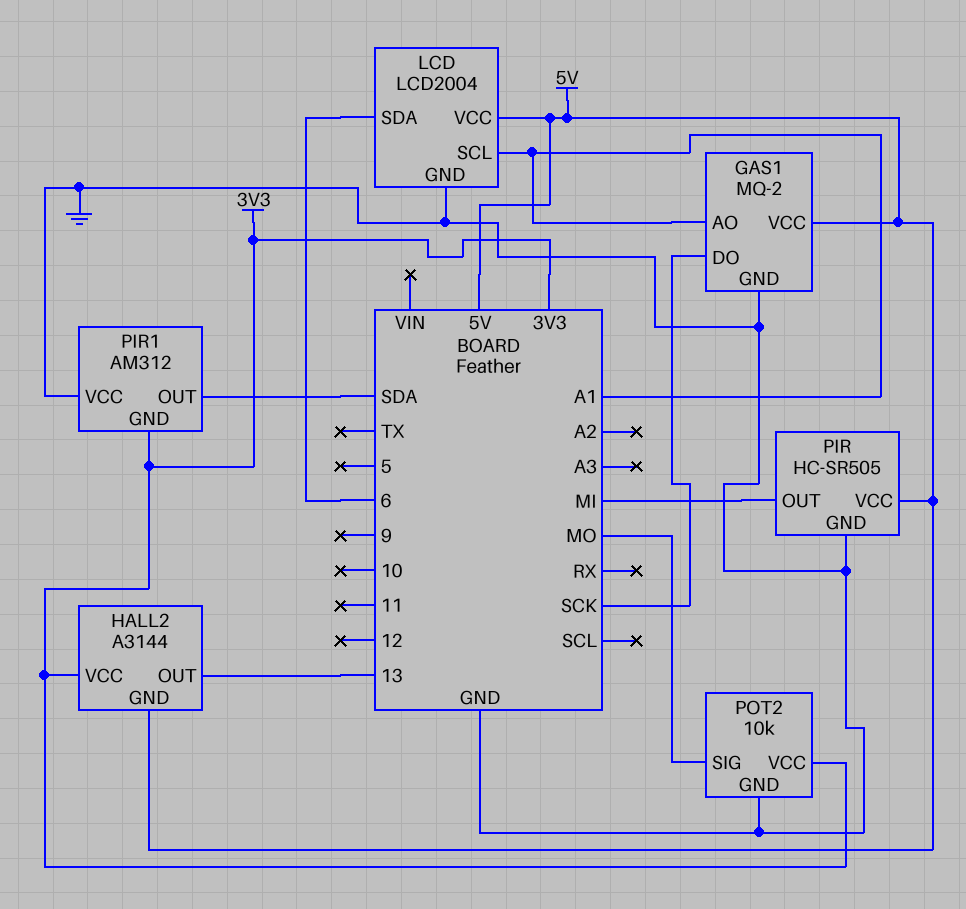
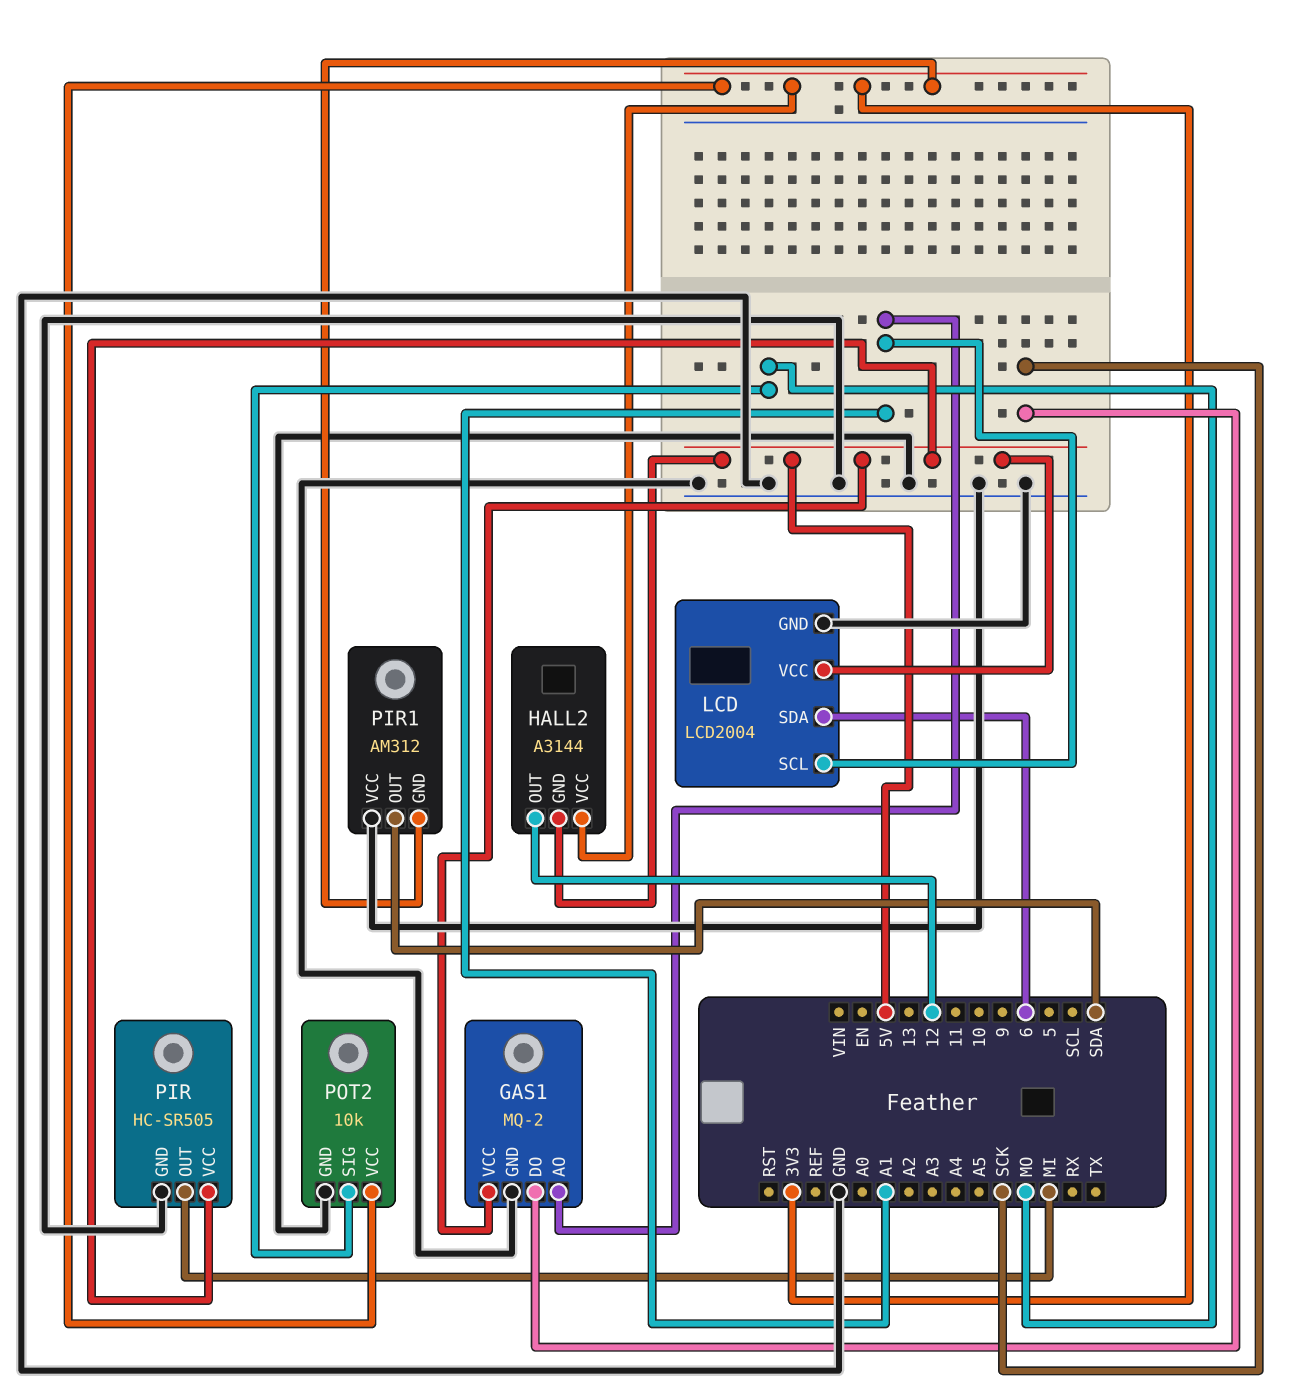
HALL2 pin OUT: 13 -> 12

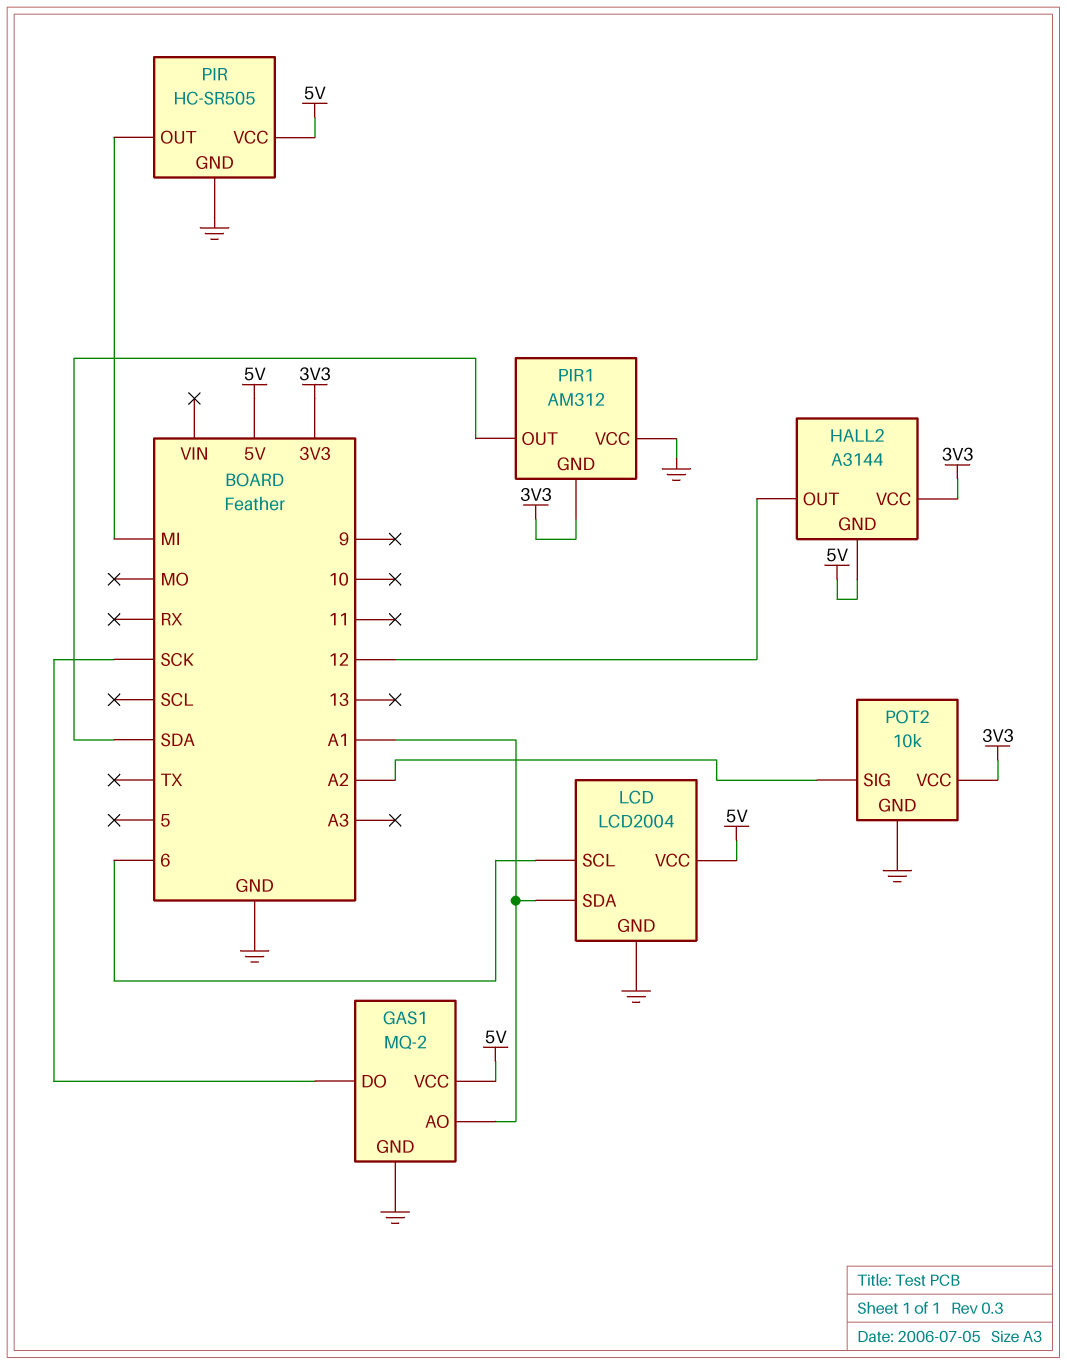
LCD pin SCL: A1 -> 6
LCD pin SDA: 6 -> A1
POT2 pin SIG: MO -> A2

